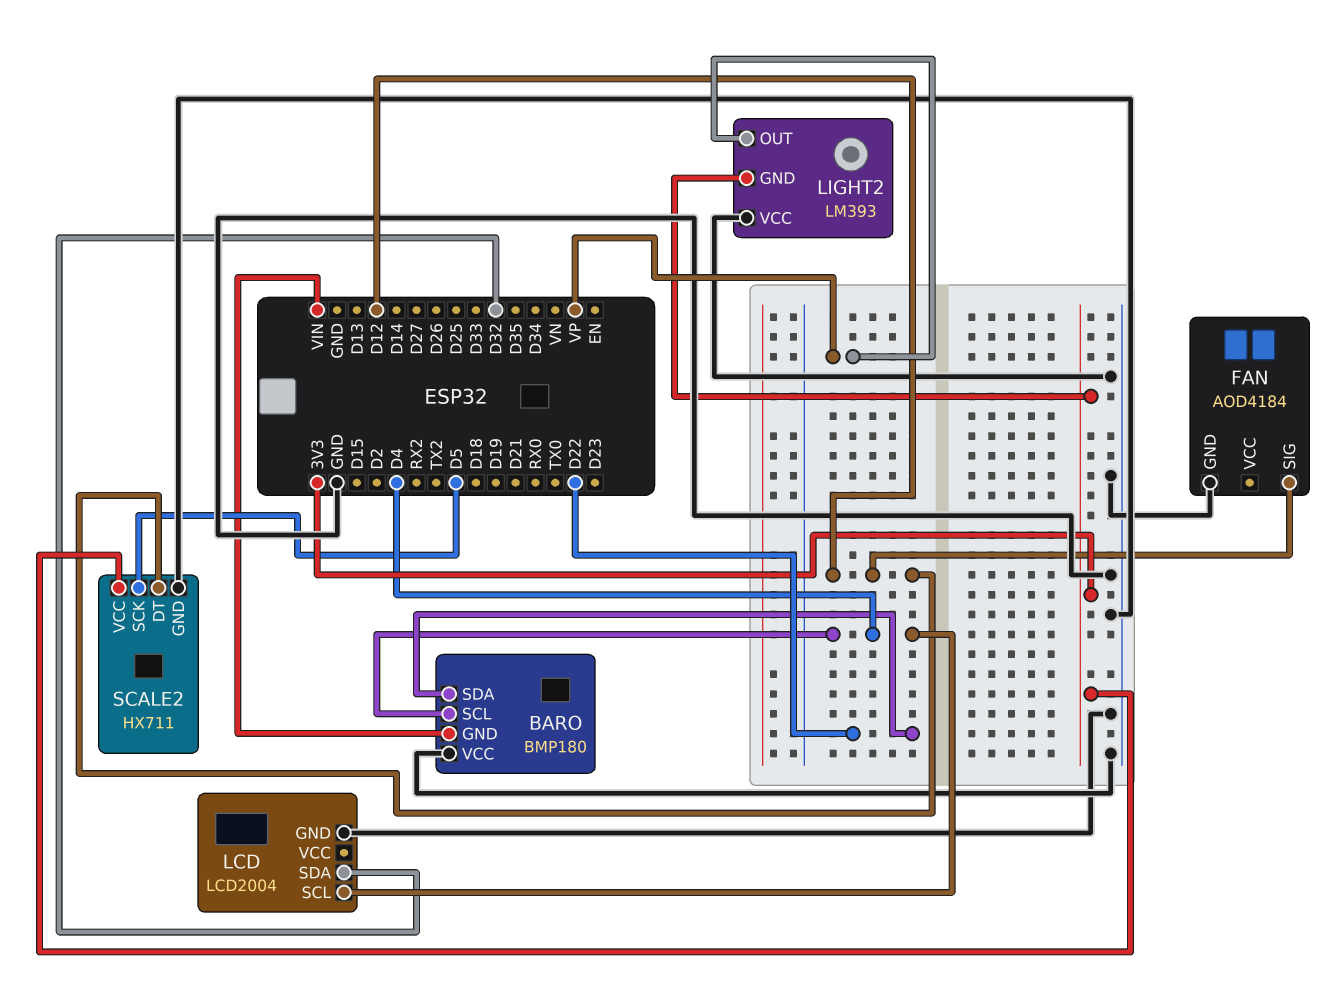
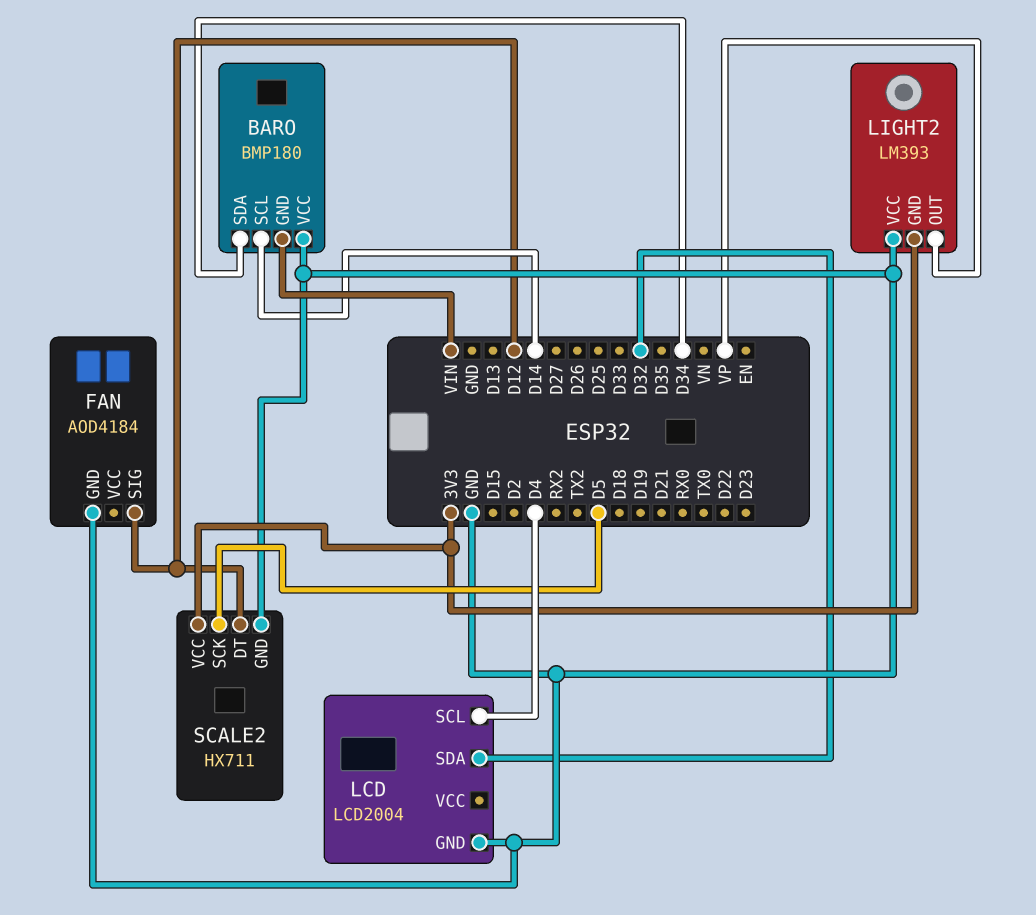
BARO pin SCL: D4 -> D14
BARO pin SDA: D22 -> D34

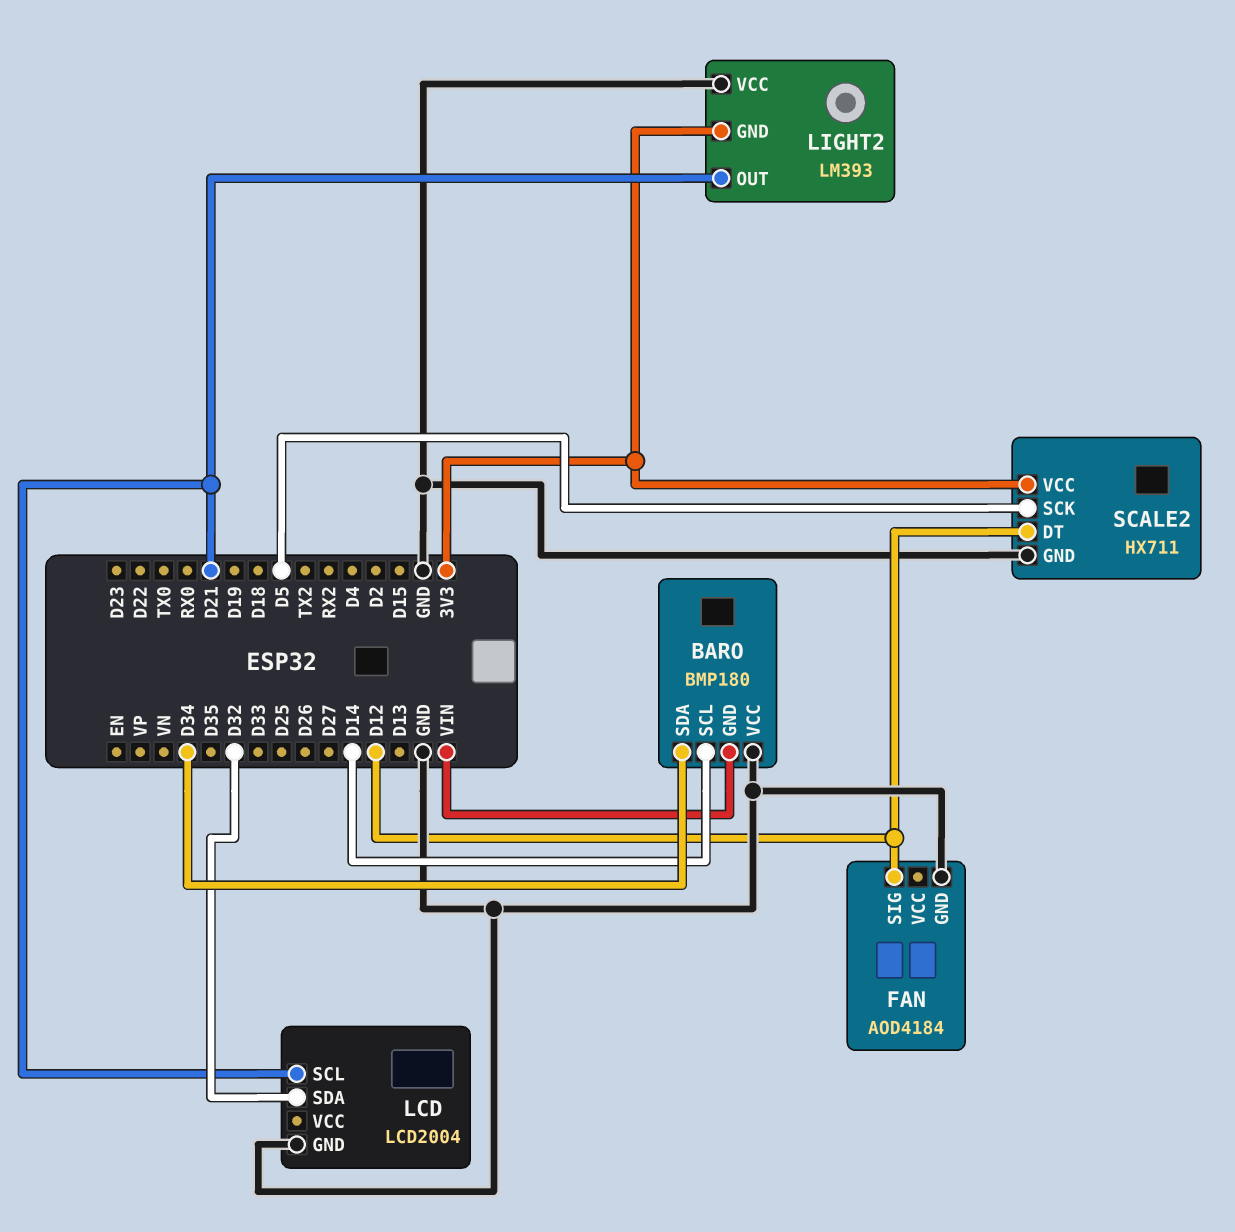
LCD pin SCL: D4 -> D21
LIGHT2 pin OUT: VP -> D21

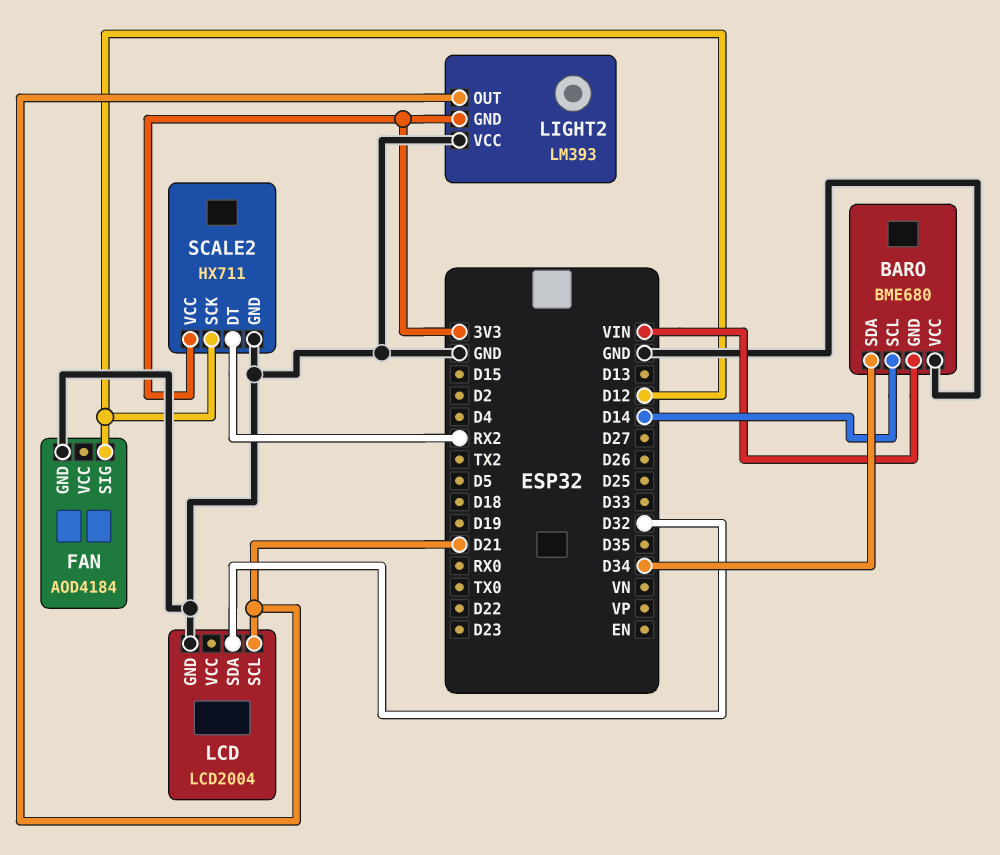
BARO: BMP180 -> BME680
SCALE2 pin DT: D12 -> RX2
SCALE2 pin SCK: D5 -> D12

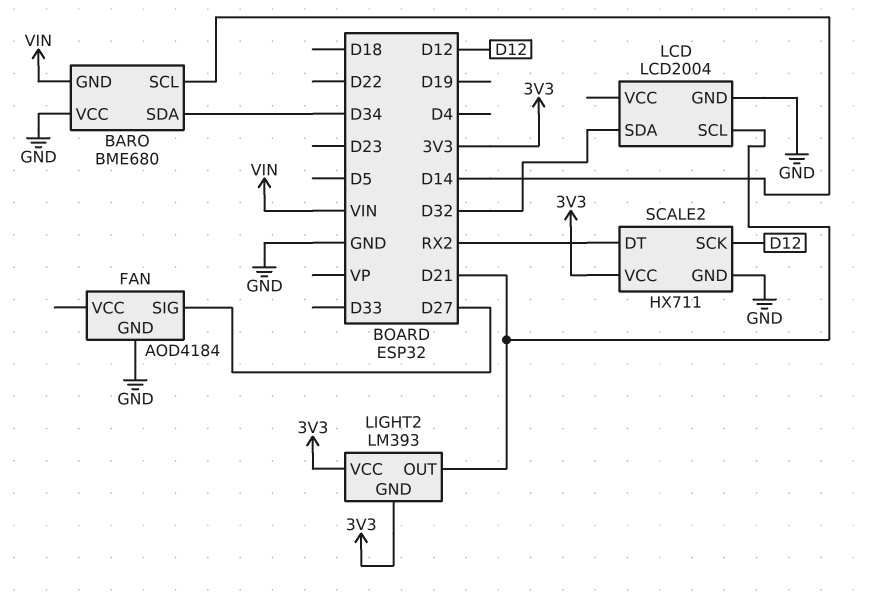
FAN pin SIG: D12 -> D27
LIGHT2 pin VCC: GND -> 3V3

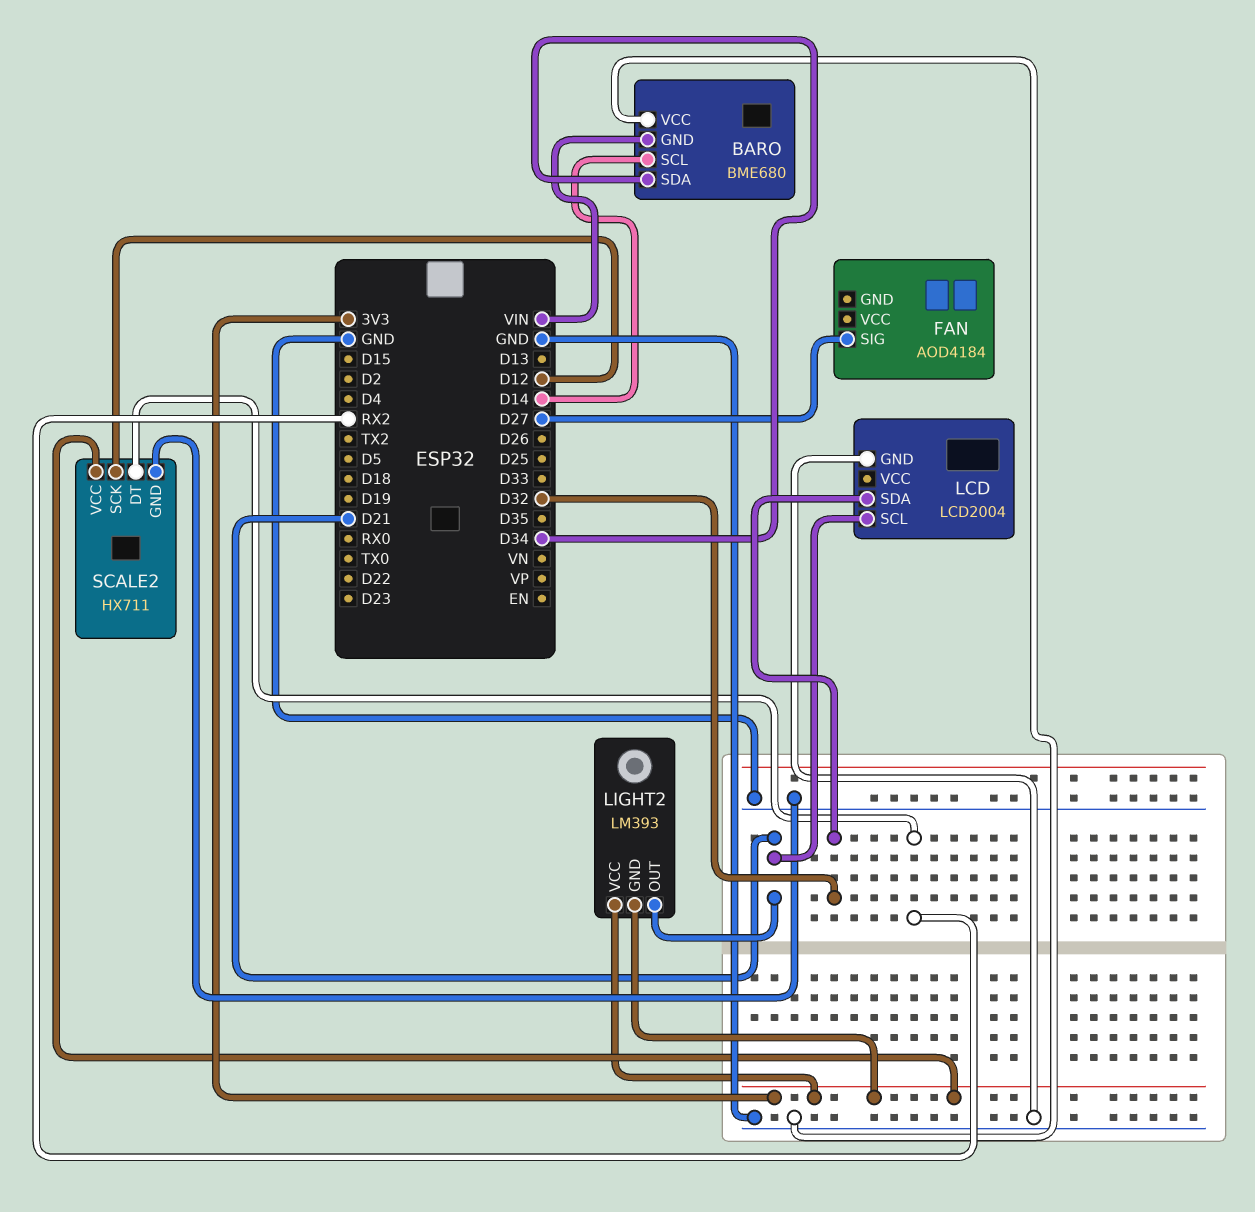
FAN pin GND: GND -> none

